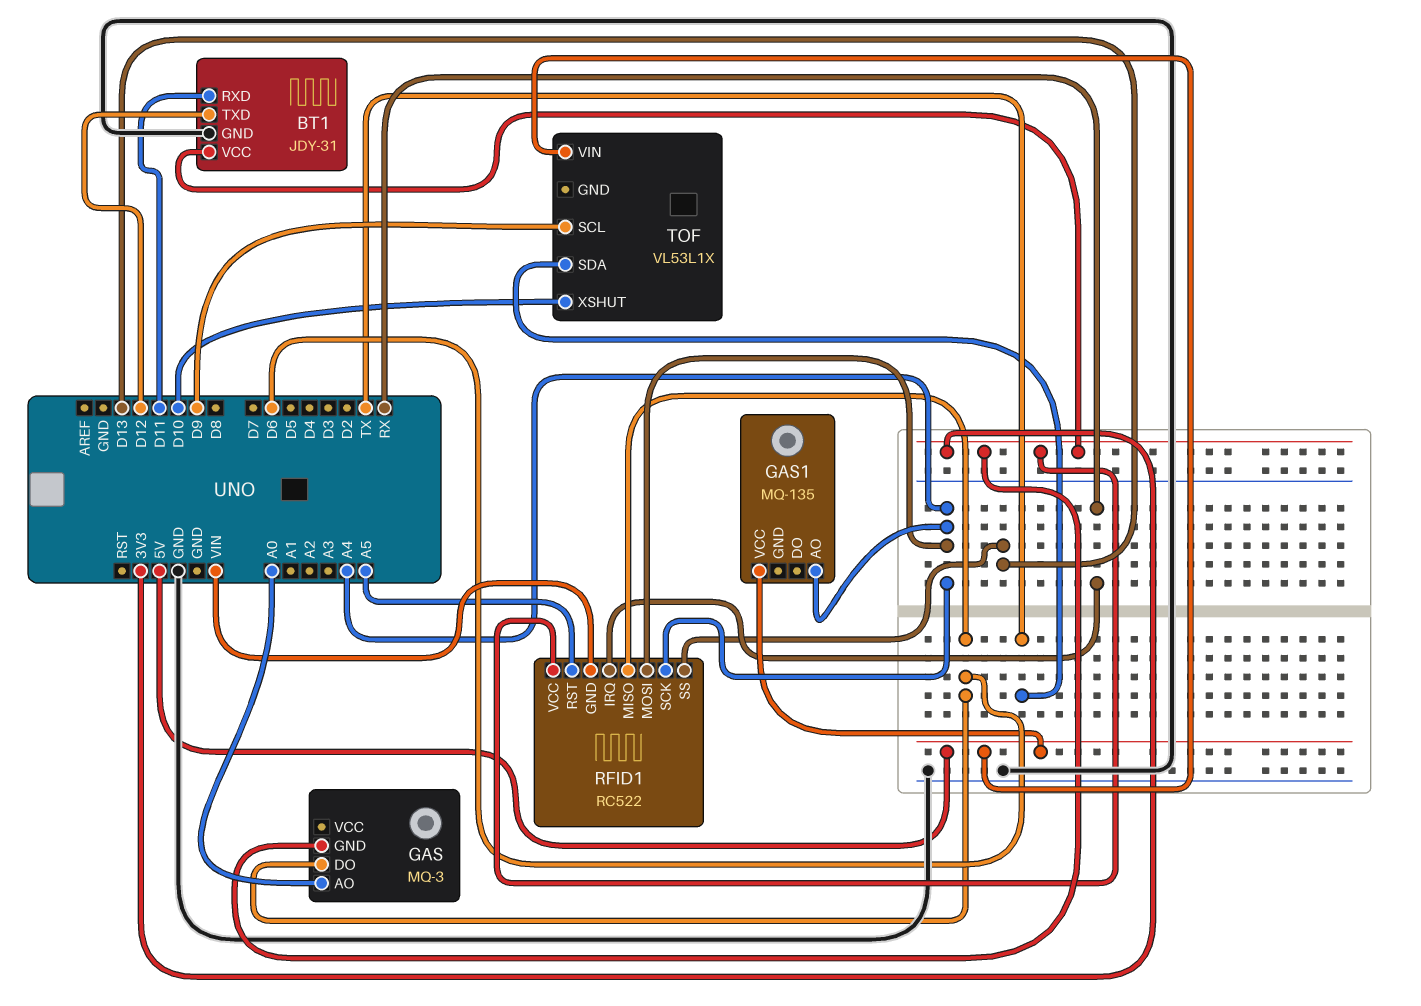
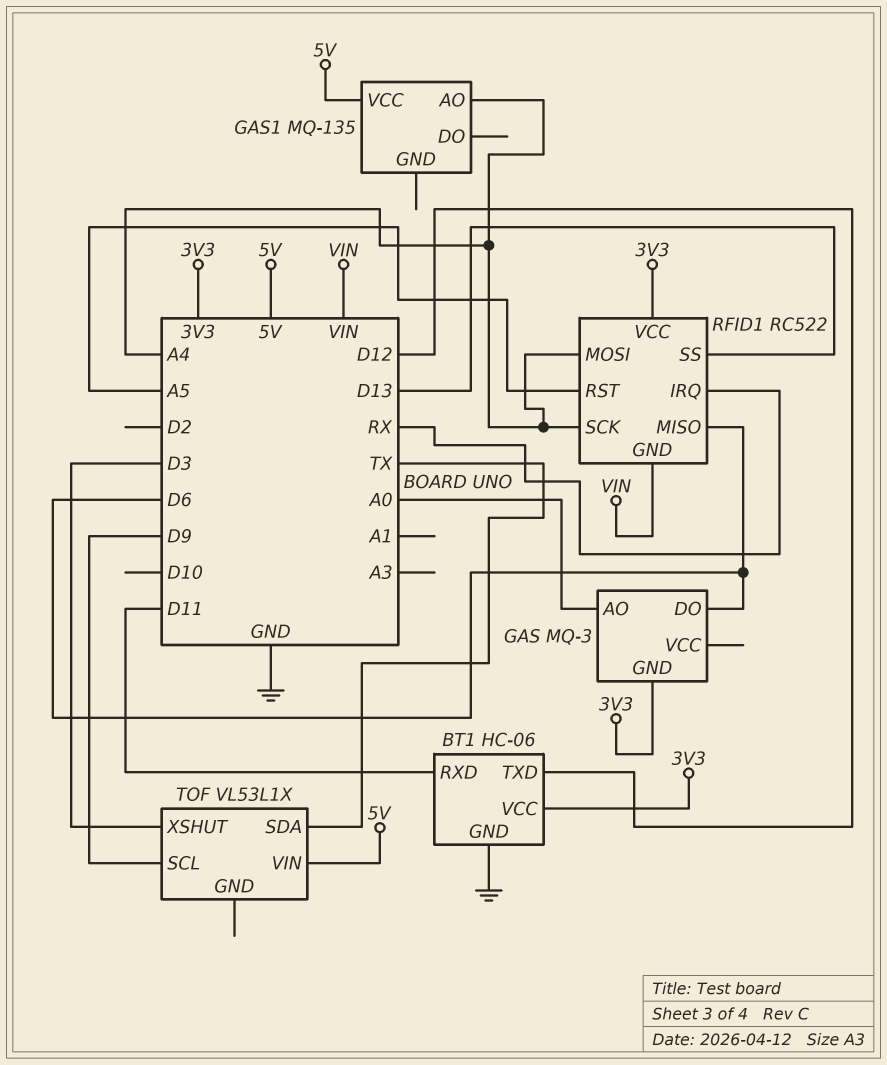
BT1: JDY-31 -> HC-06
TOF pin XSHUT: D10 -> D3

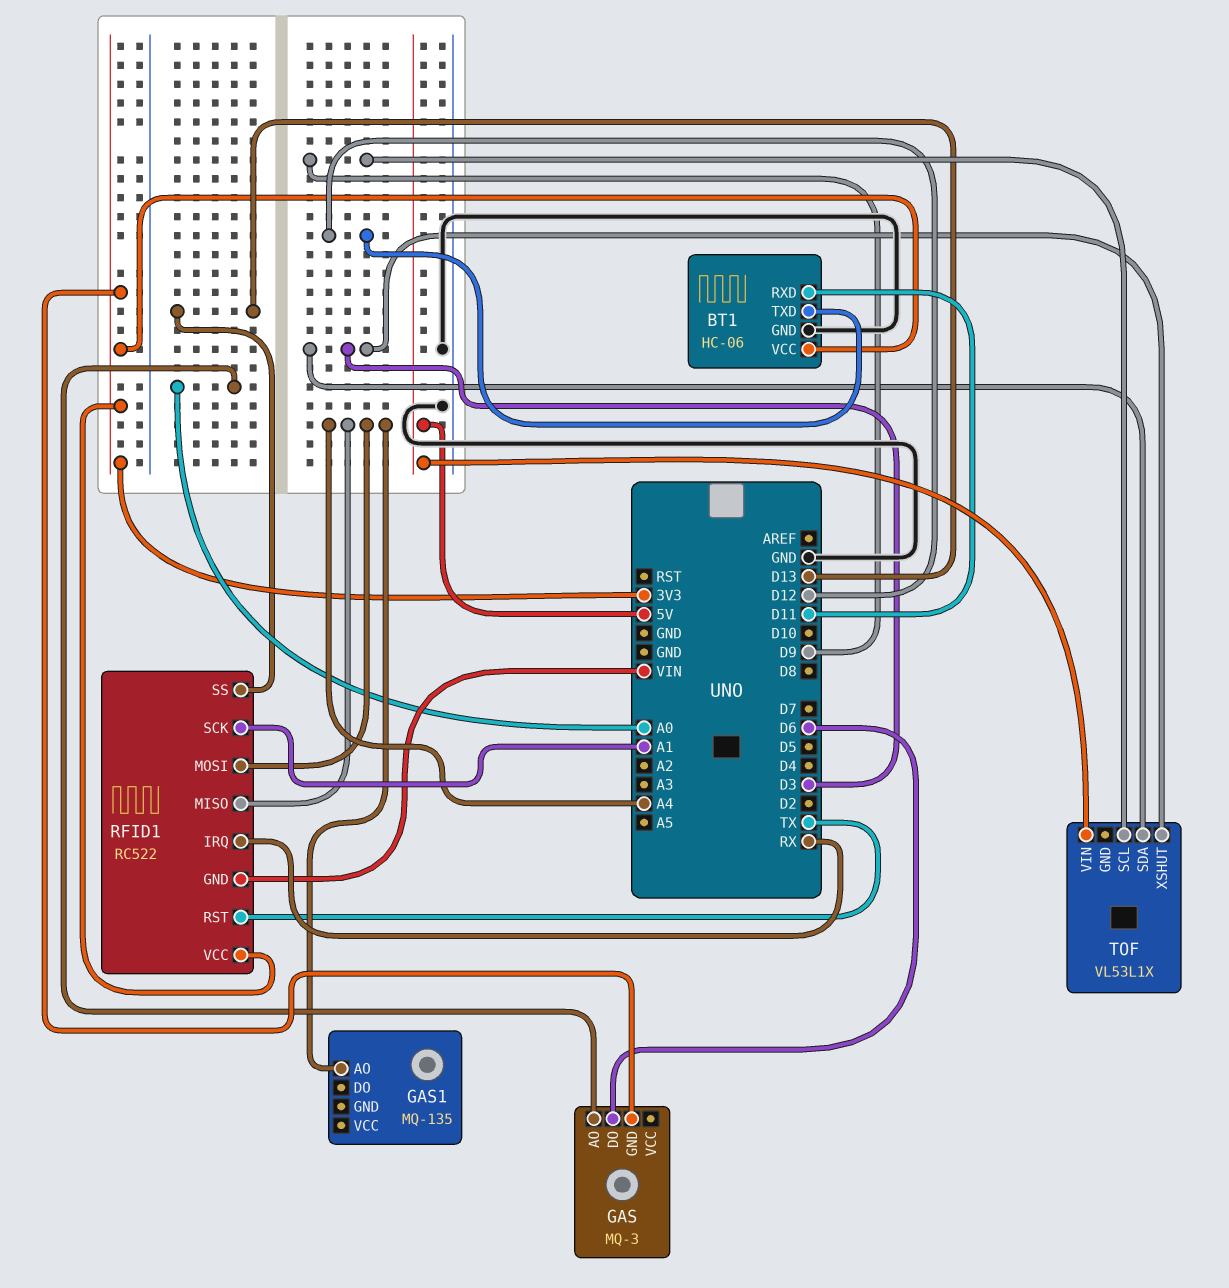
GAS1 pin VCC: 5V -> none
RFID1 pin MISO: D6 -> A4
RFID1 pin RST: A5 -> TX
RFID1 pin SCK: A4 -> A1
TOF pin SDA: TX -> D3

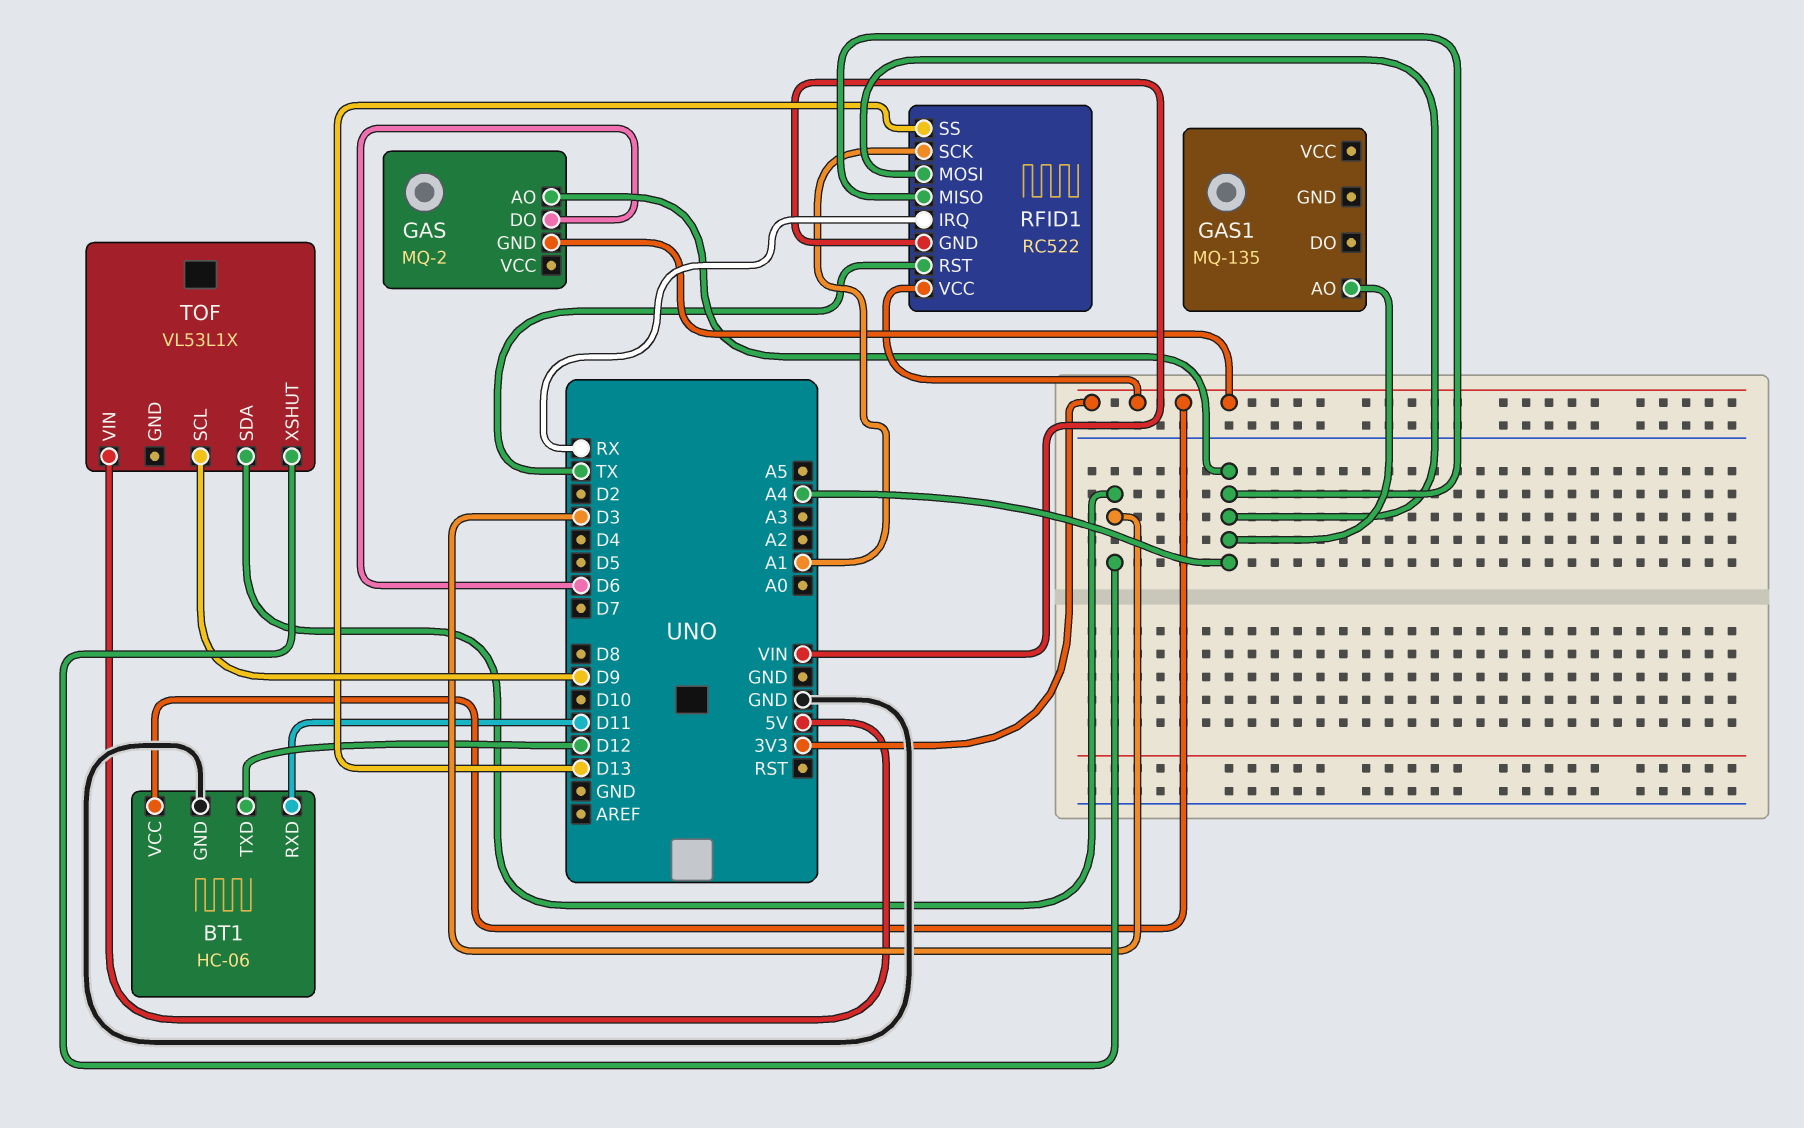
GAS: MQ-3 -> MQ-2
GAS pin AO: A0 -> A4

